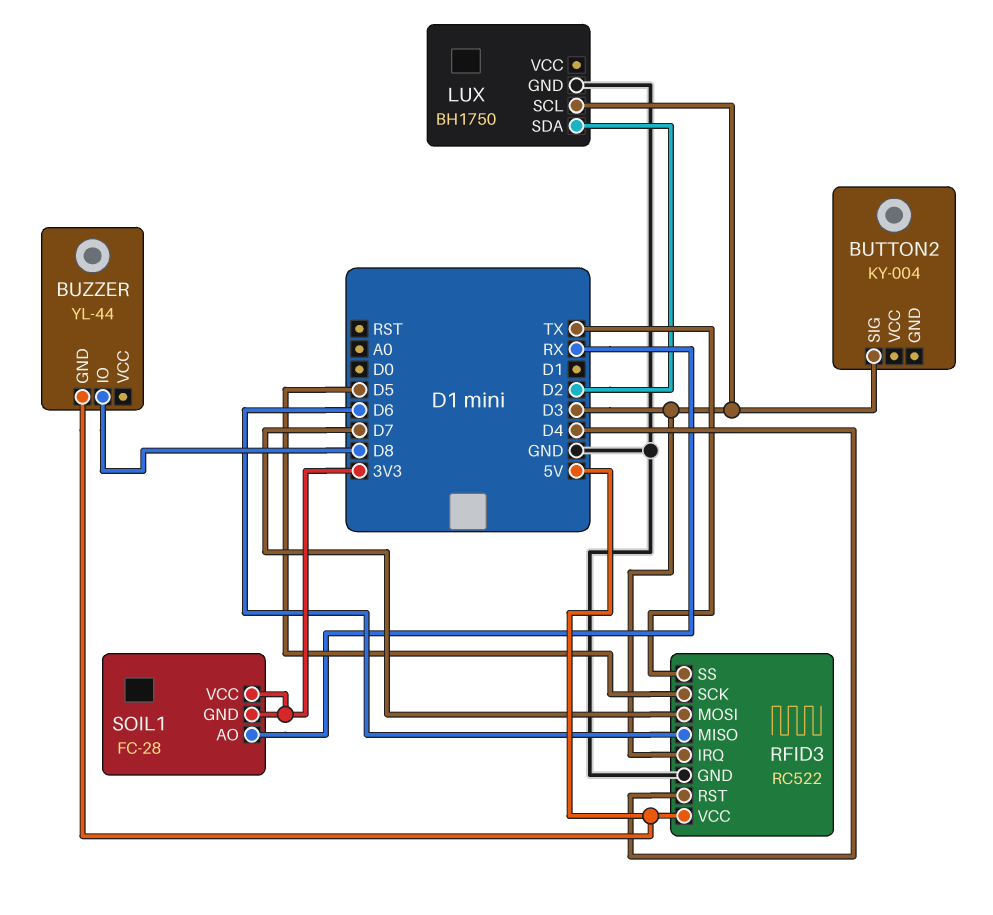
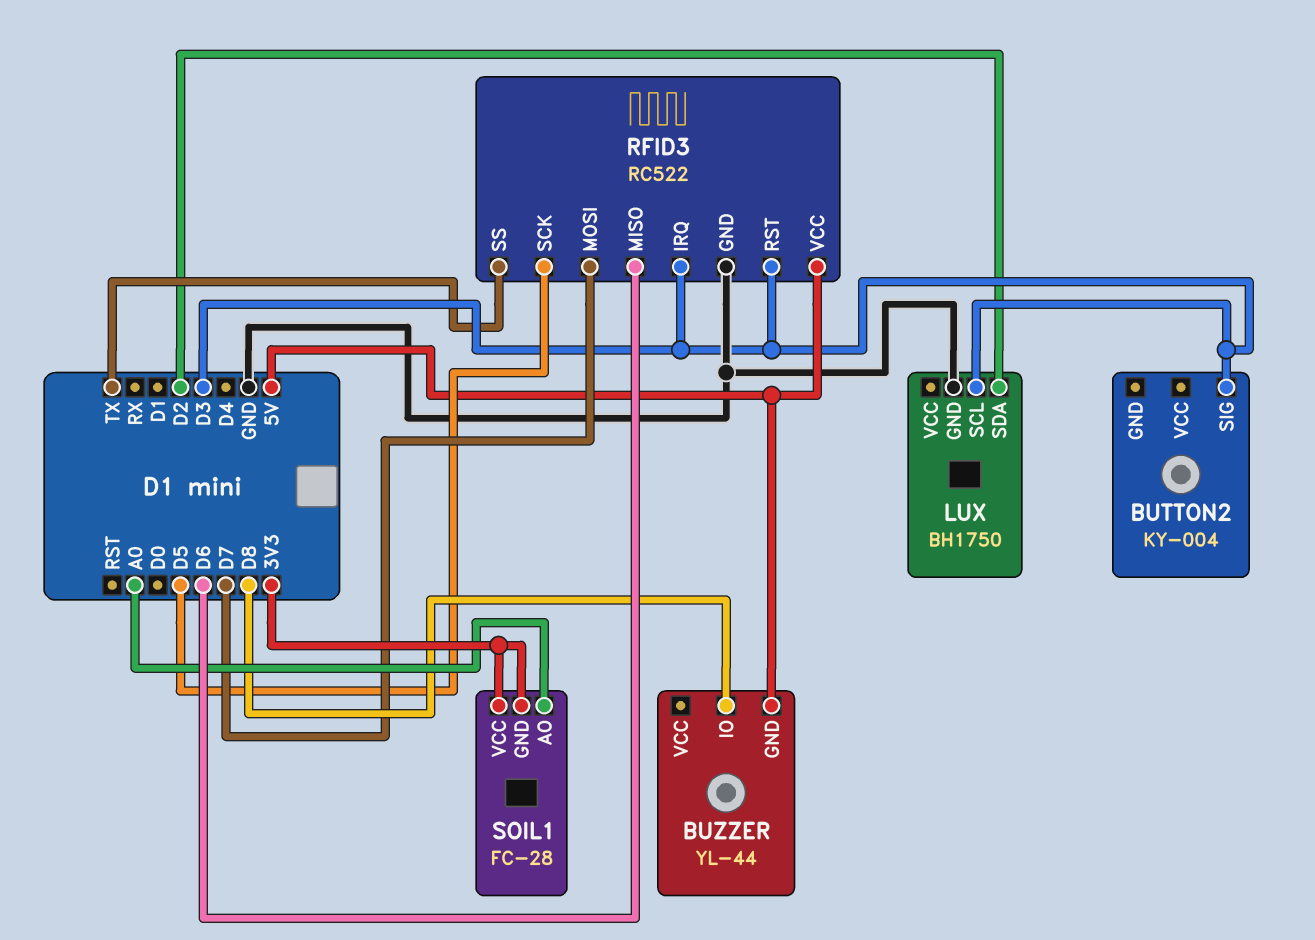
RFID3 pin RST: D4 -> D3
SOIL1 pin AO: RX -> A0

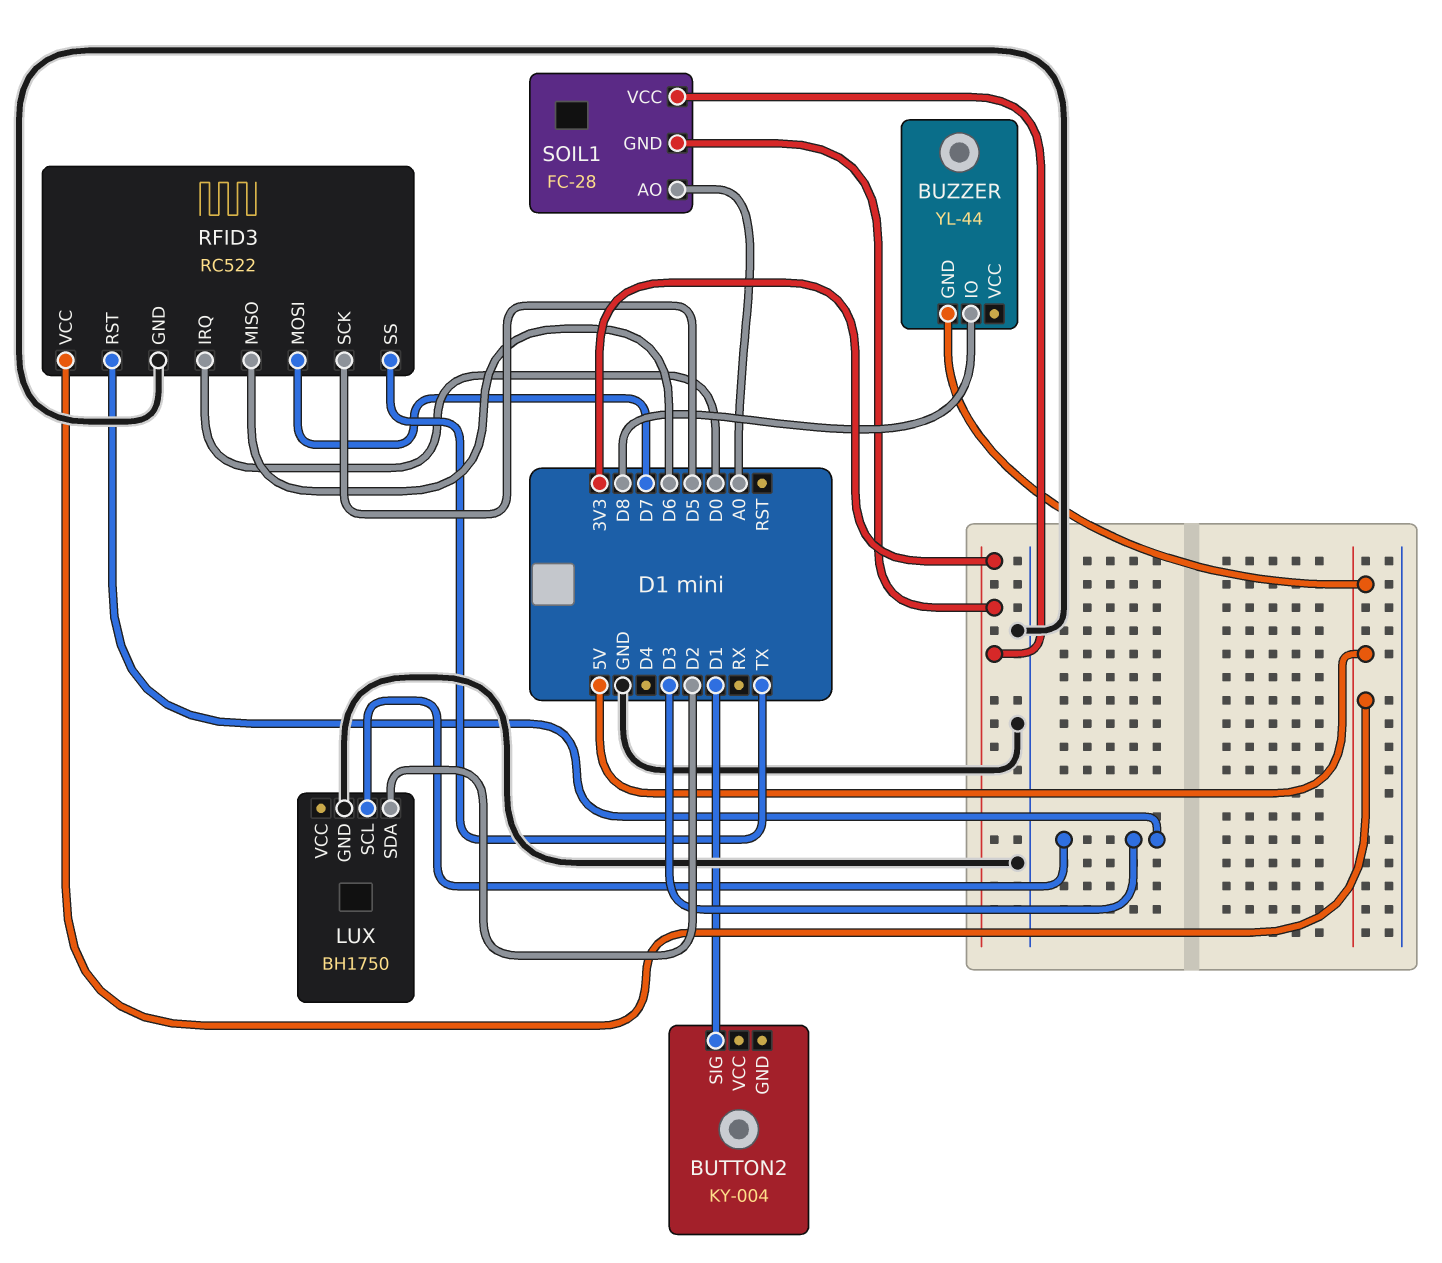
BUTTON2 pin SIG: D3 -> D1
RFID3 pin IRQ: D3 -> D0

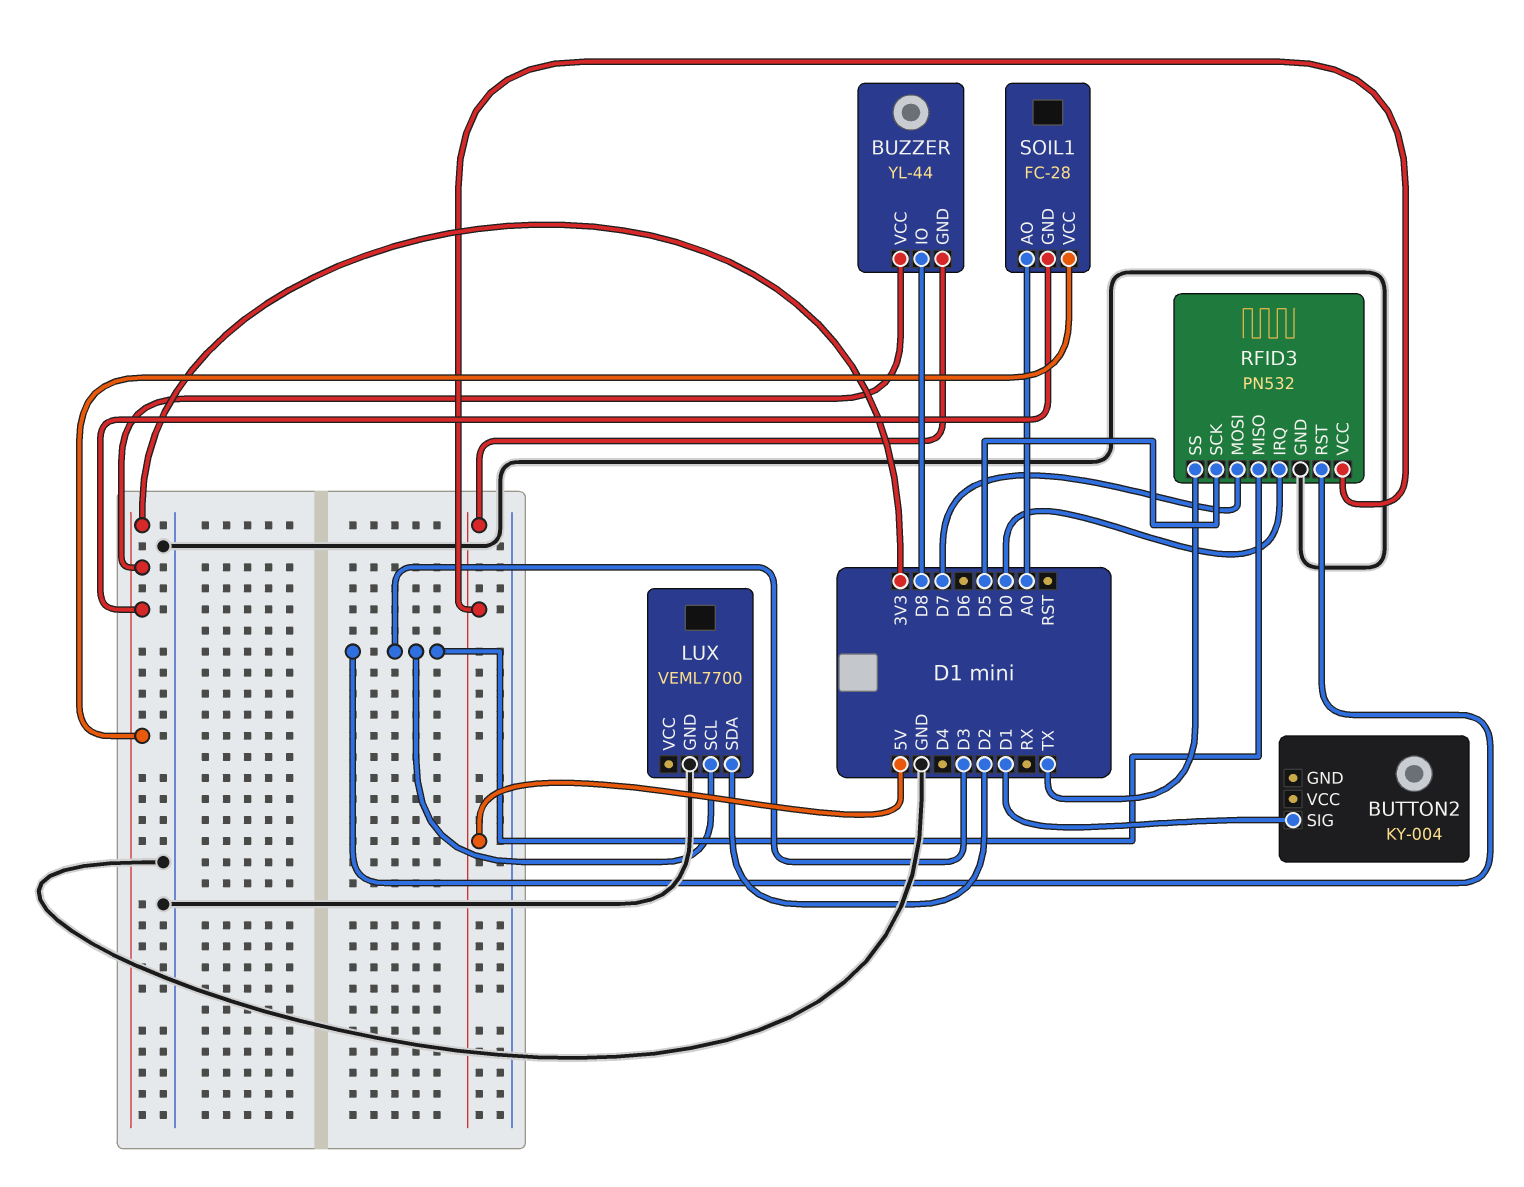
BUZZER pin VCC: none -> 3V3
LUX: BH1750 -> VEML7700
RFID3: RC522 -> PN532
RFID3 pin MISO: D6 -> D3

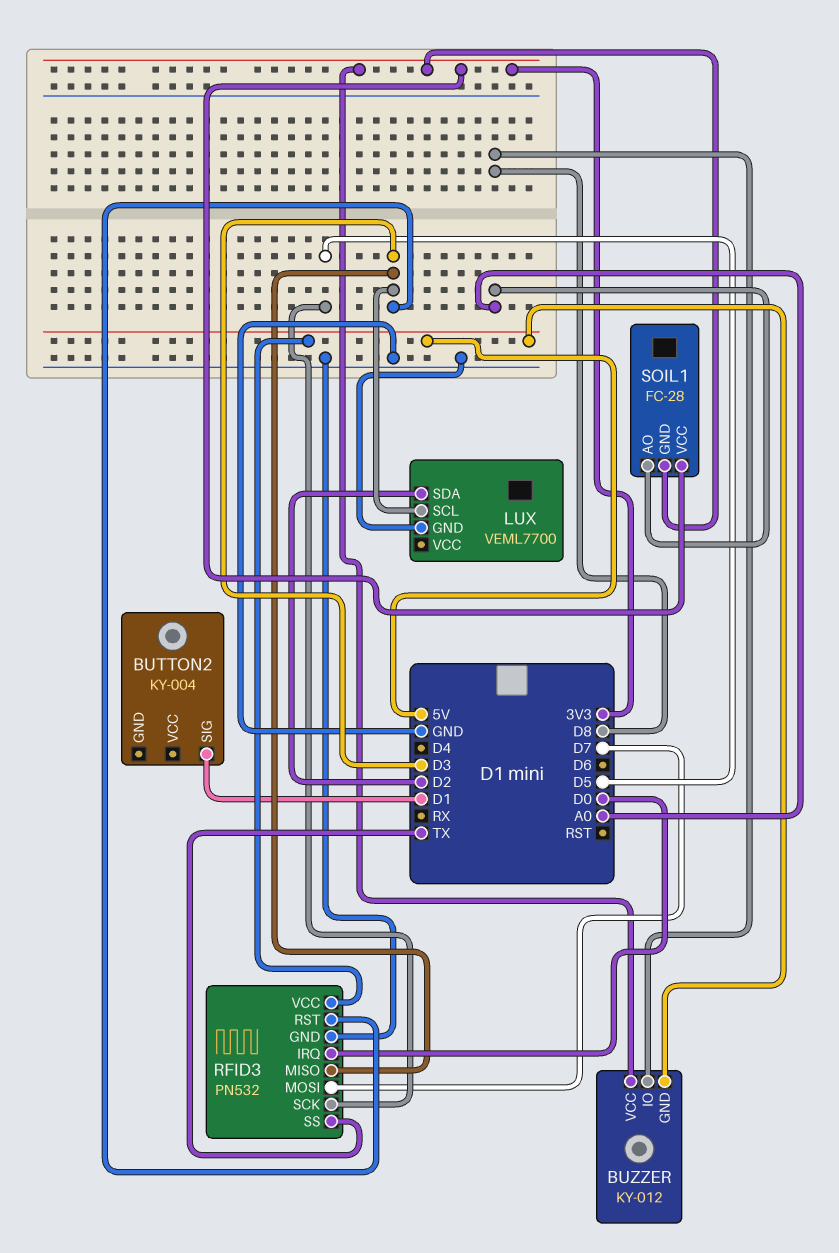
BUZZER: YL-44 -> KY-012

